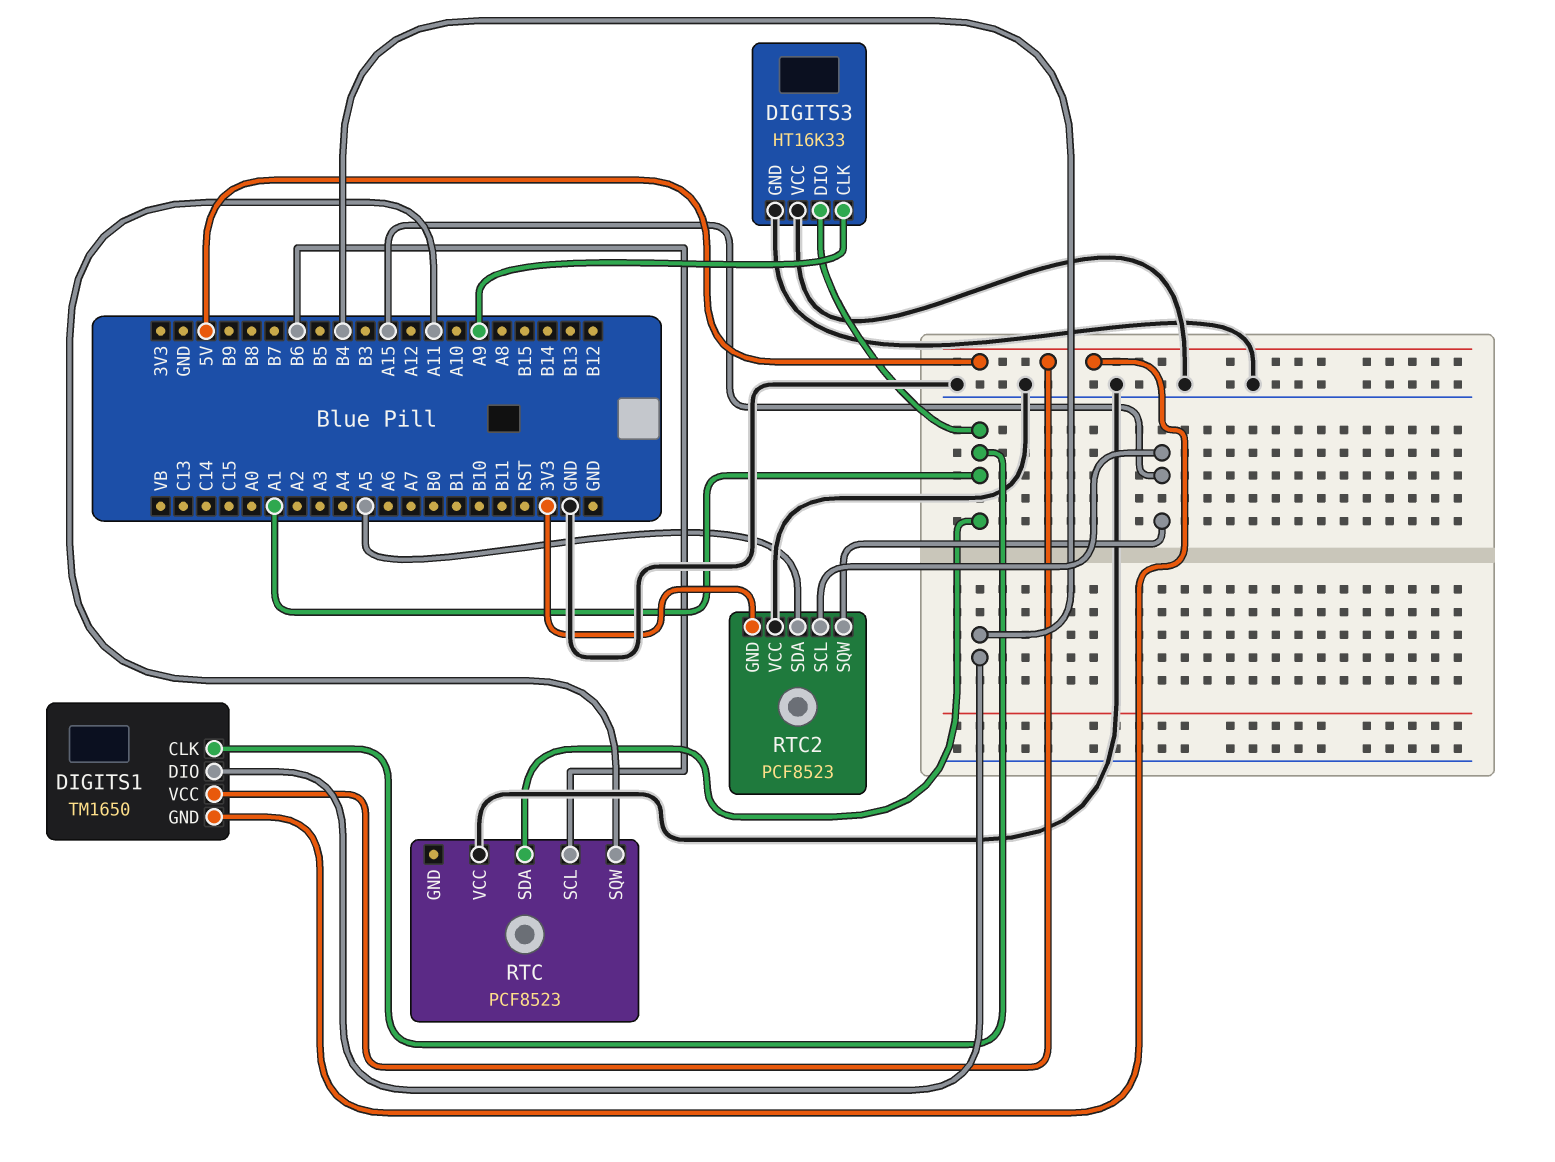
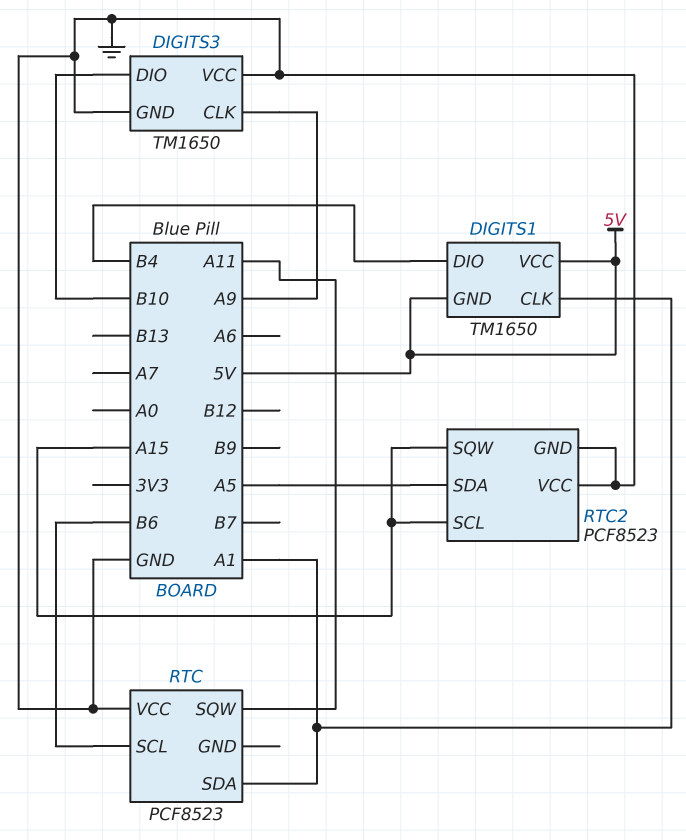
DIGITS3: HT16K33 -> TM1650
DIGITS3 pin DIO: A1 -> B10
RTC2 pin GND: 3V3 -> GND

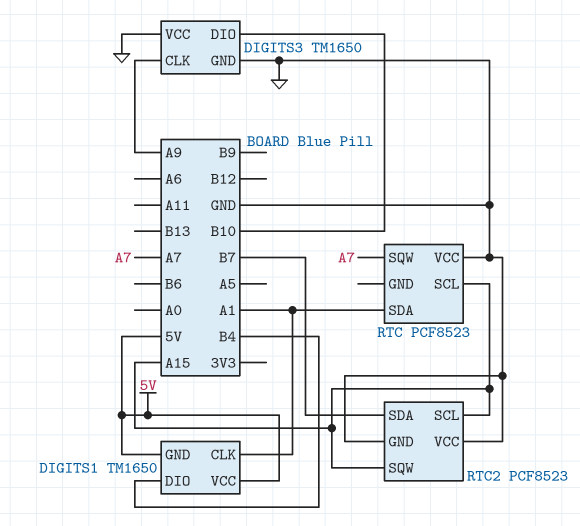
RTC pin SCL: B6 -> A15
RTC pin SQW: A11 -> A7
RTC2 pin SDA: A5 -> B7

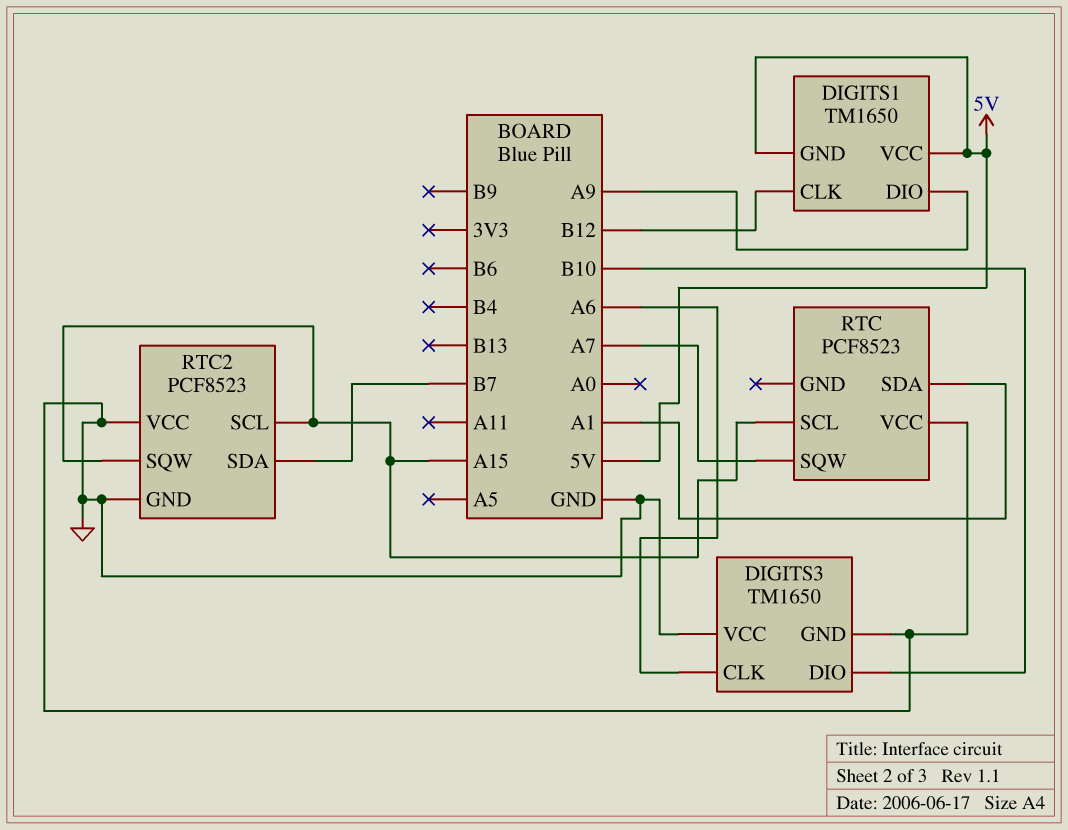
DIGITS1 pin CLK: A1 -> B12
DIGITS1 pin DIO: B4 -> A9
DIGITS3 pin CLK: A9 -> A6

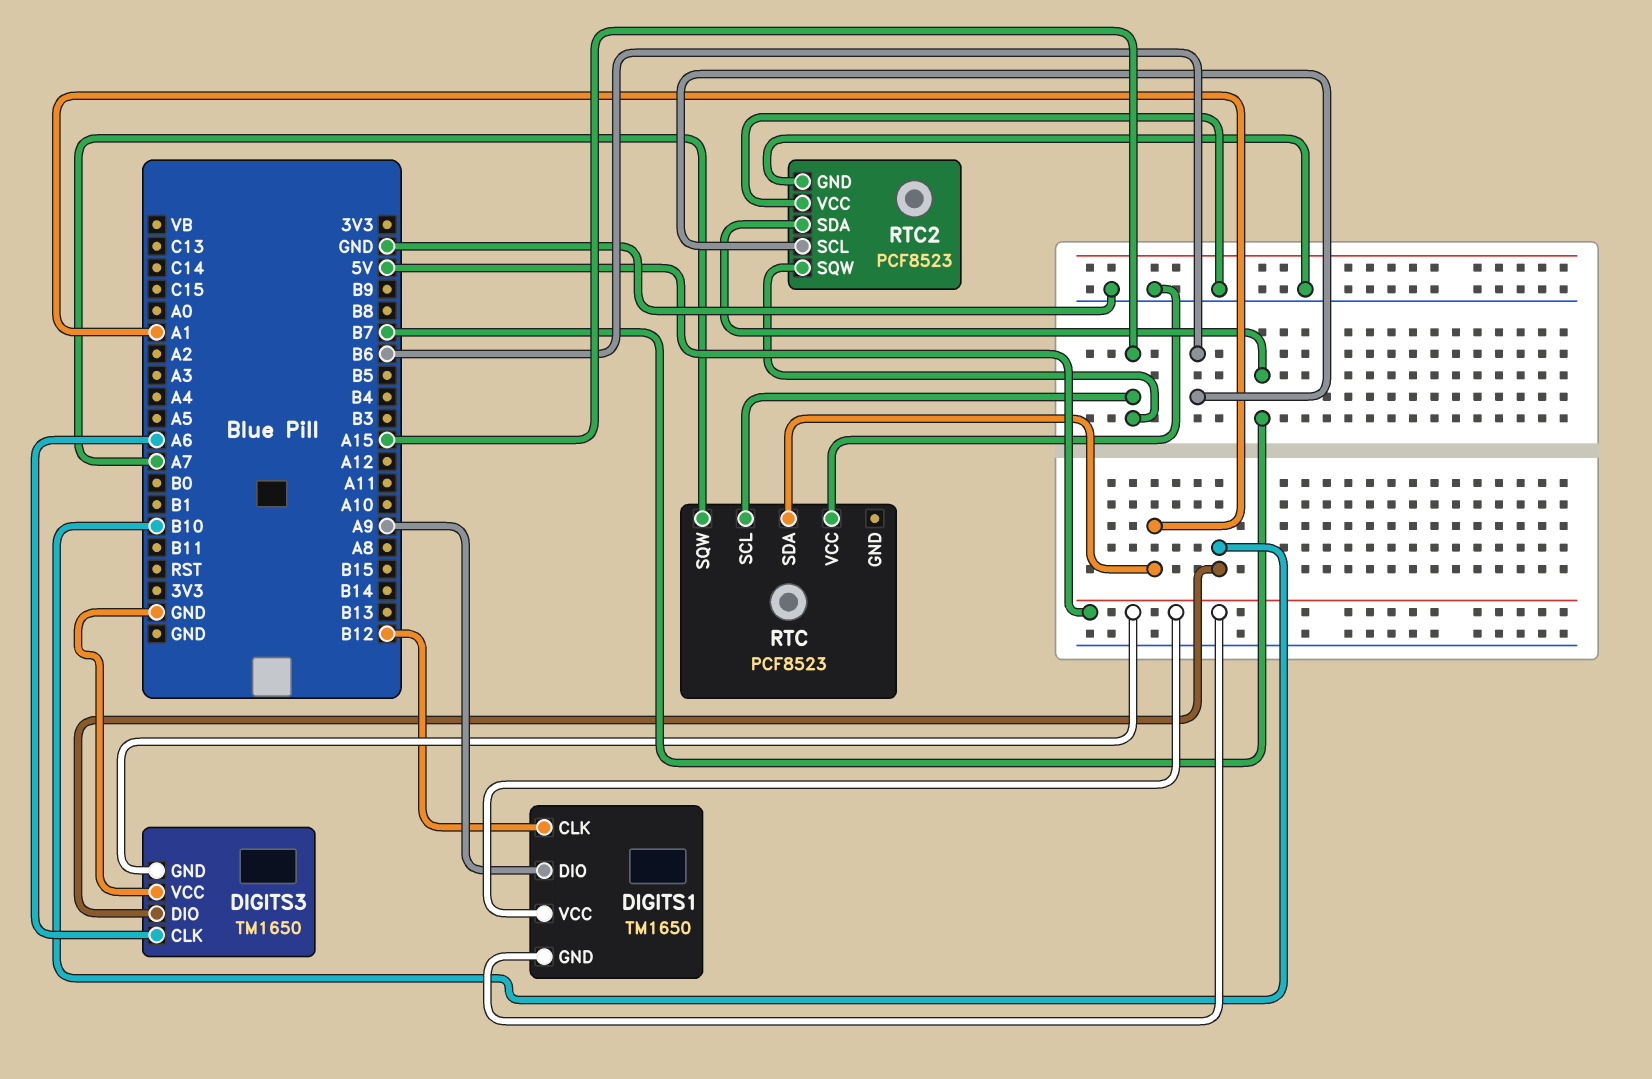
DIGITS3 pin GND: GND -> 5V
RTC2 pin SCL: A15 -> B6

